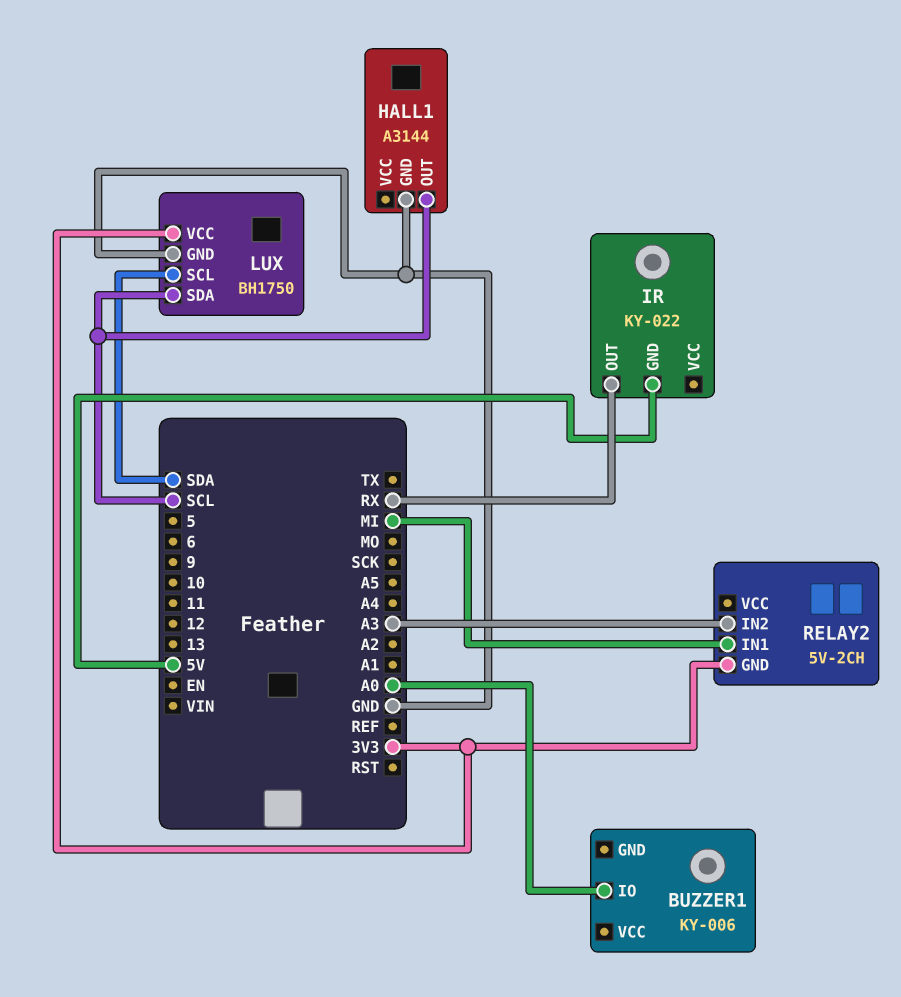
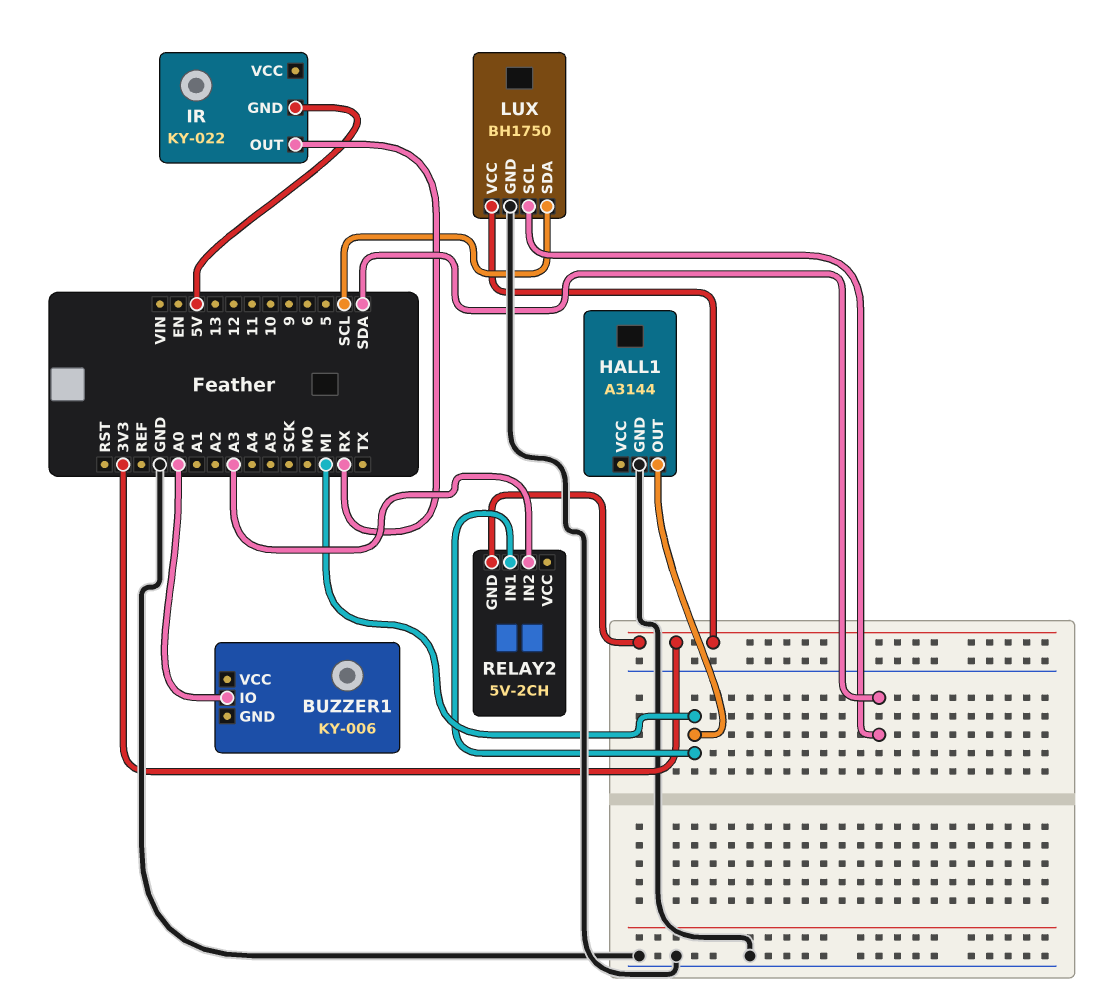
HALL1 pin OUT: SCL -> MI

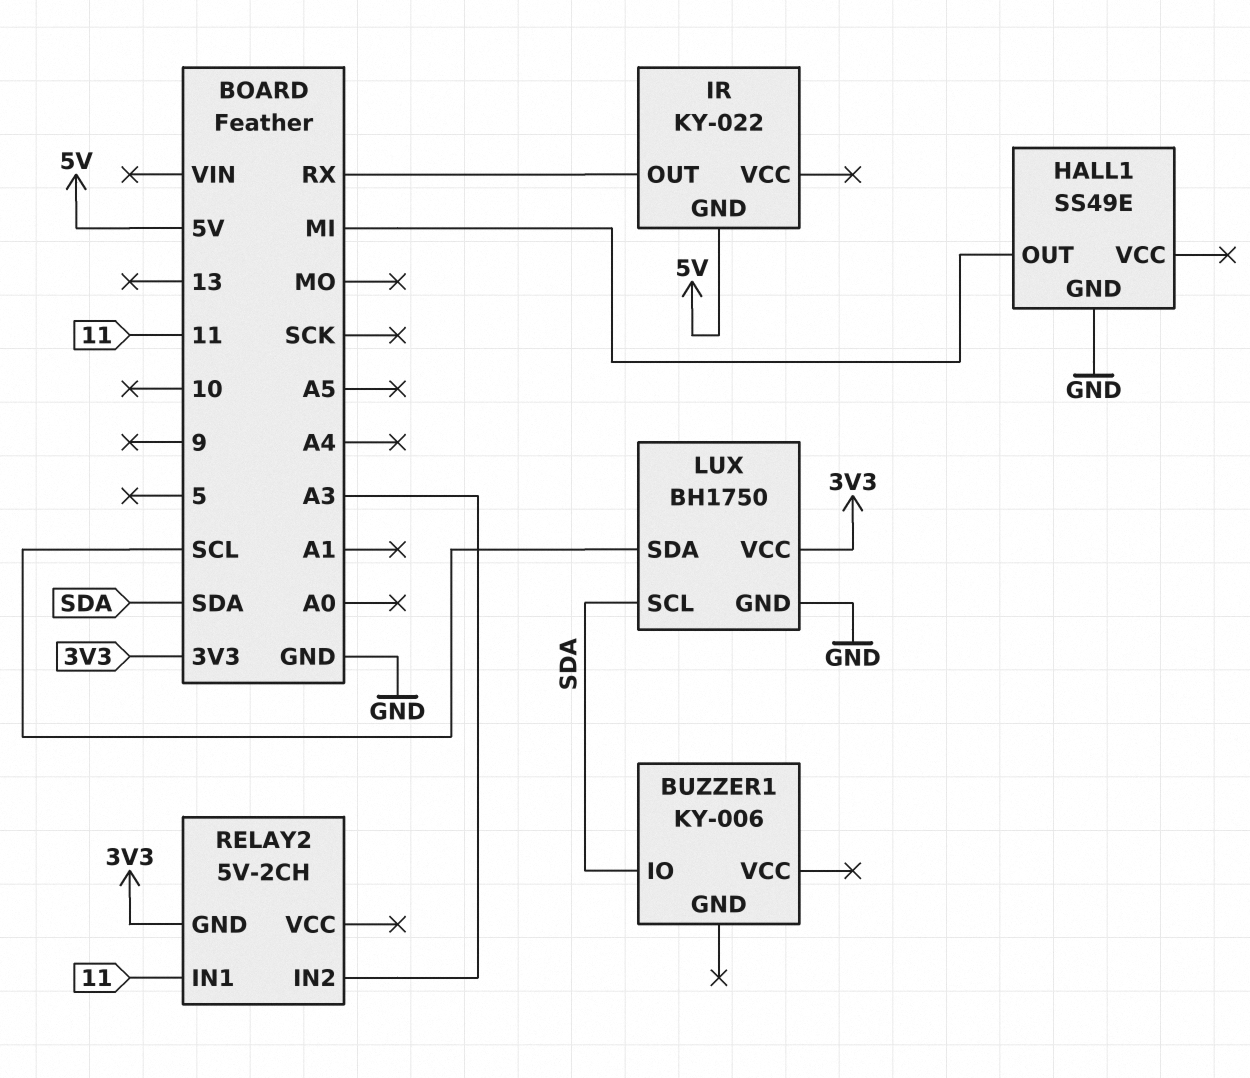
BUZZER1 pin IO: A0 -> SDA
HALL1: A3144 -> SS49E
RELAY2 pin IN1: MI -> 11

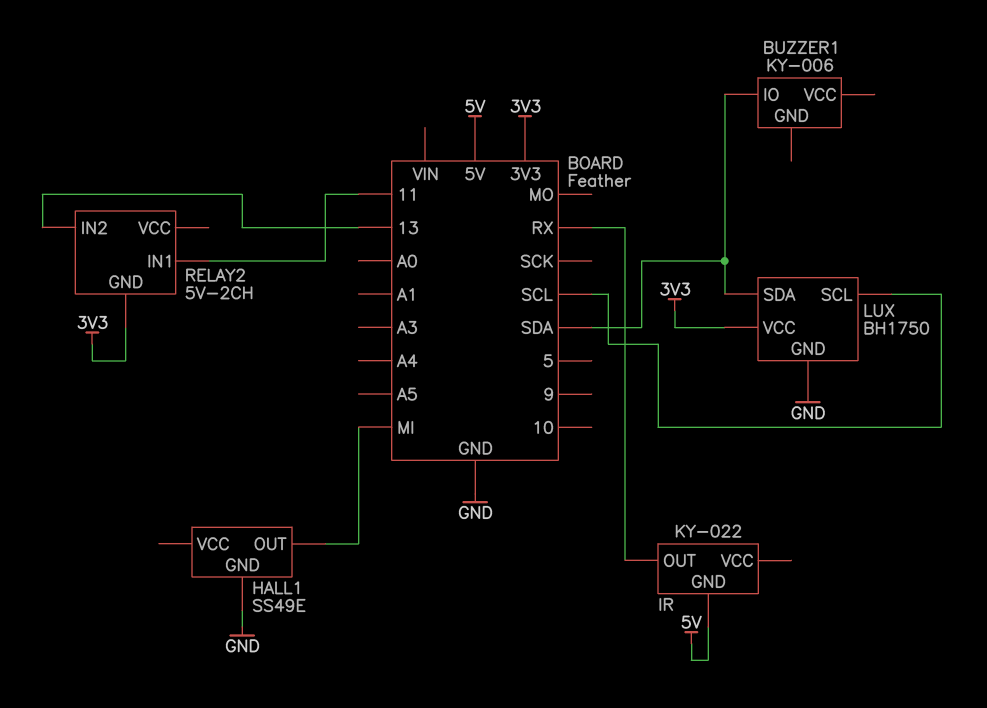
LUX pin SCL: SDA -> SCL
LUX pin SDA: SCL -> SDA
RELAY2 pin IN2: A3 -> 13

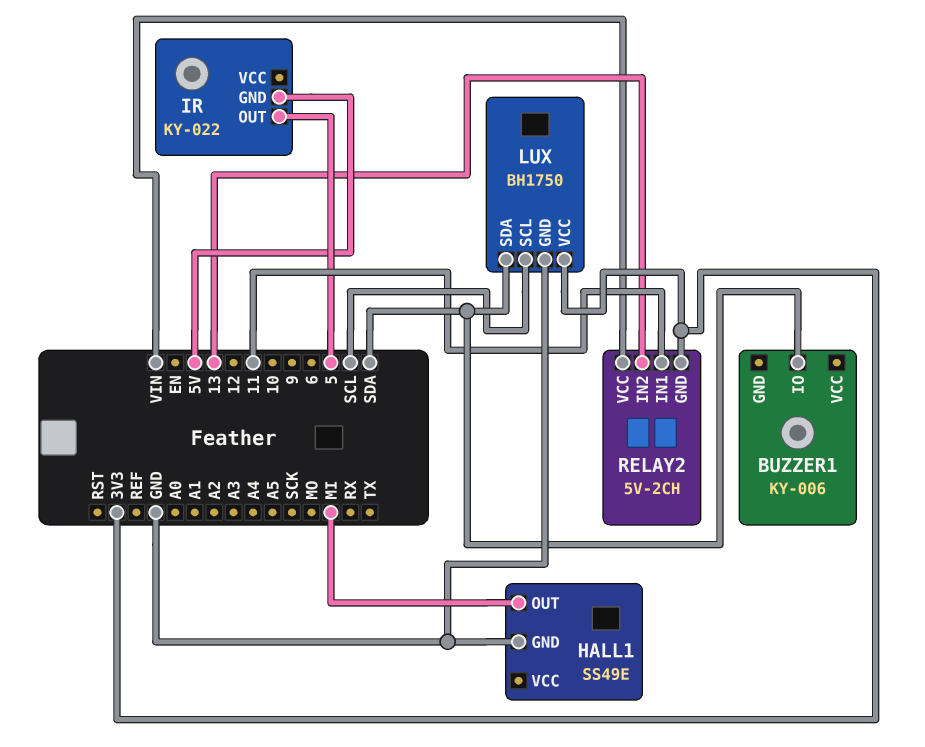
IR pin OUT: RX -> 5
RELAY2 pin VCC: none -> VIN

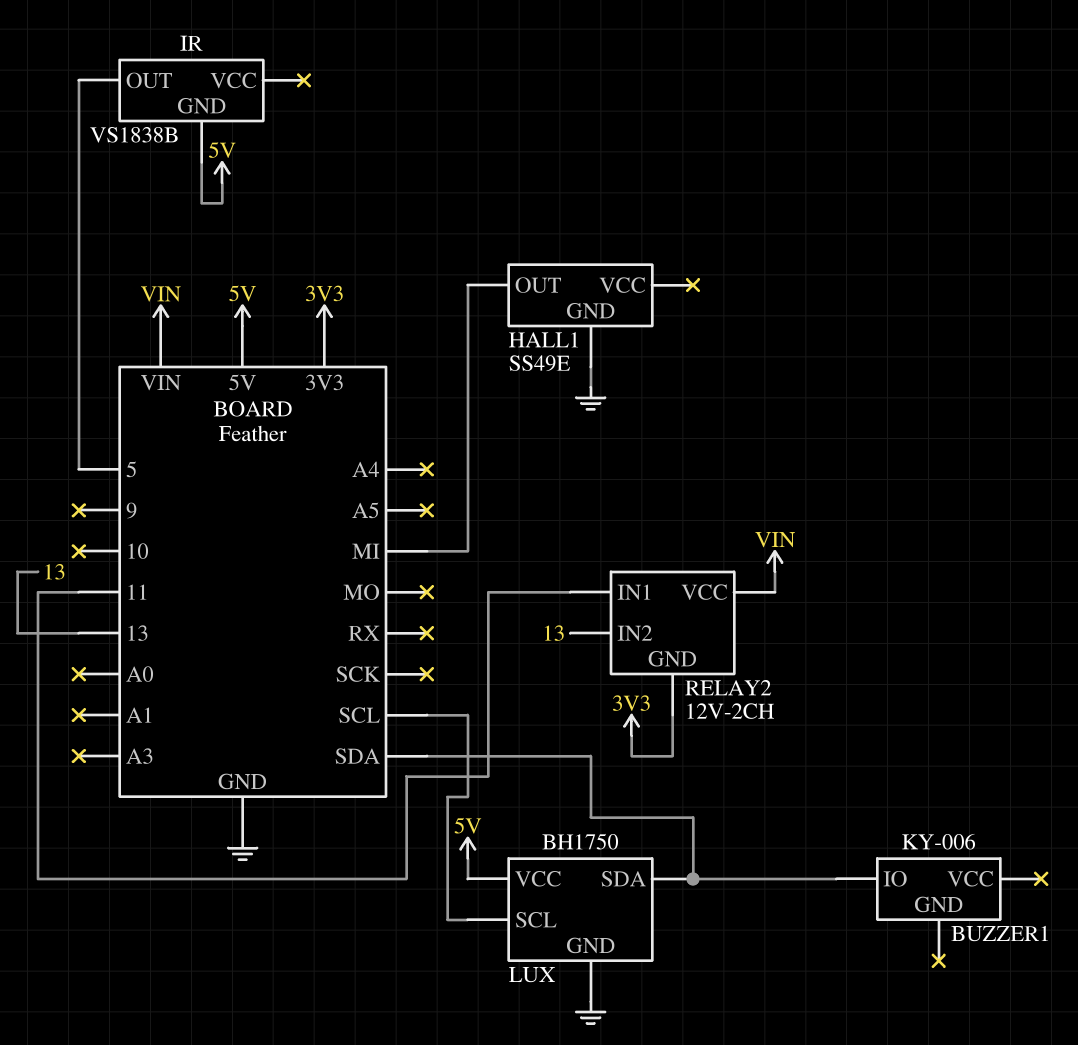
IR: KY-022 -> VS1838B
LUX pin VCC: 3V3 -> 5V
RELAY2: 5V-2CH -> 12V-2CH

